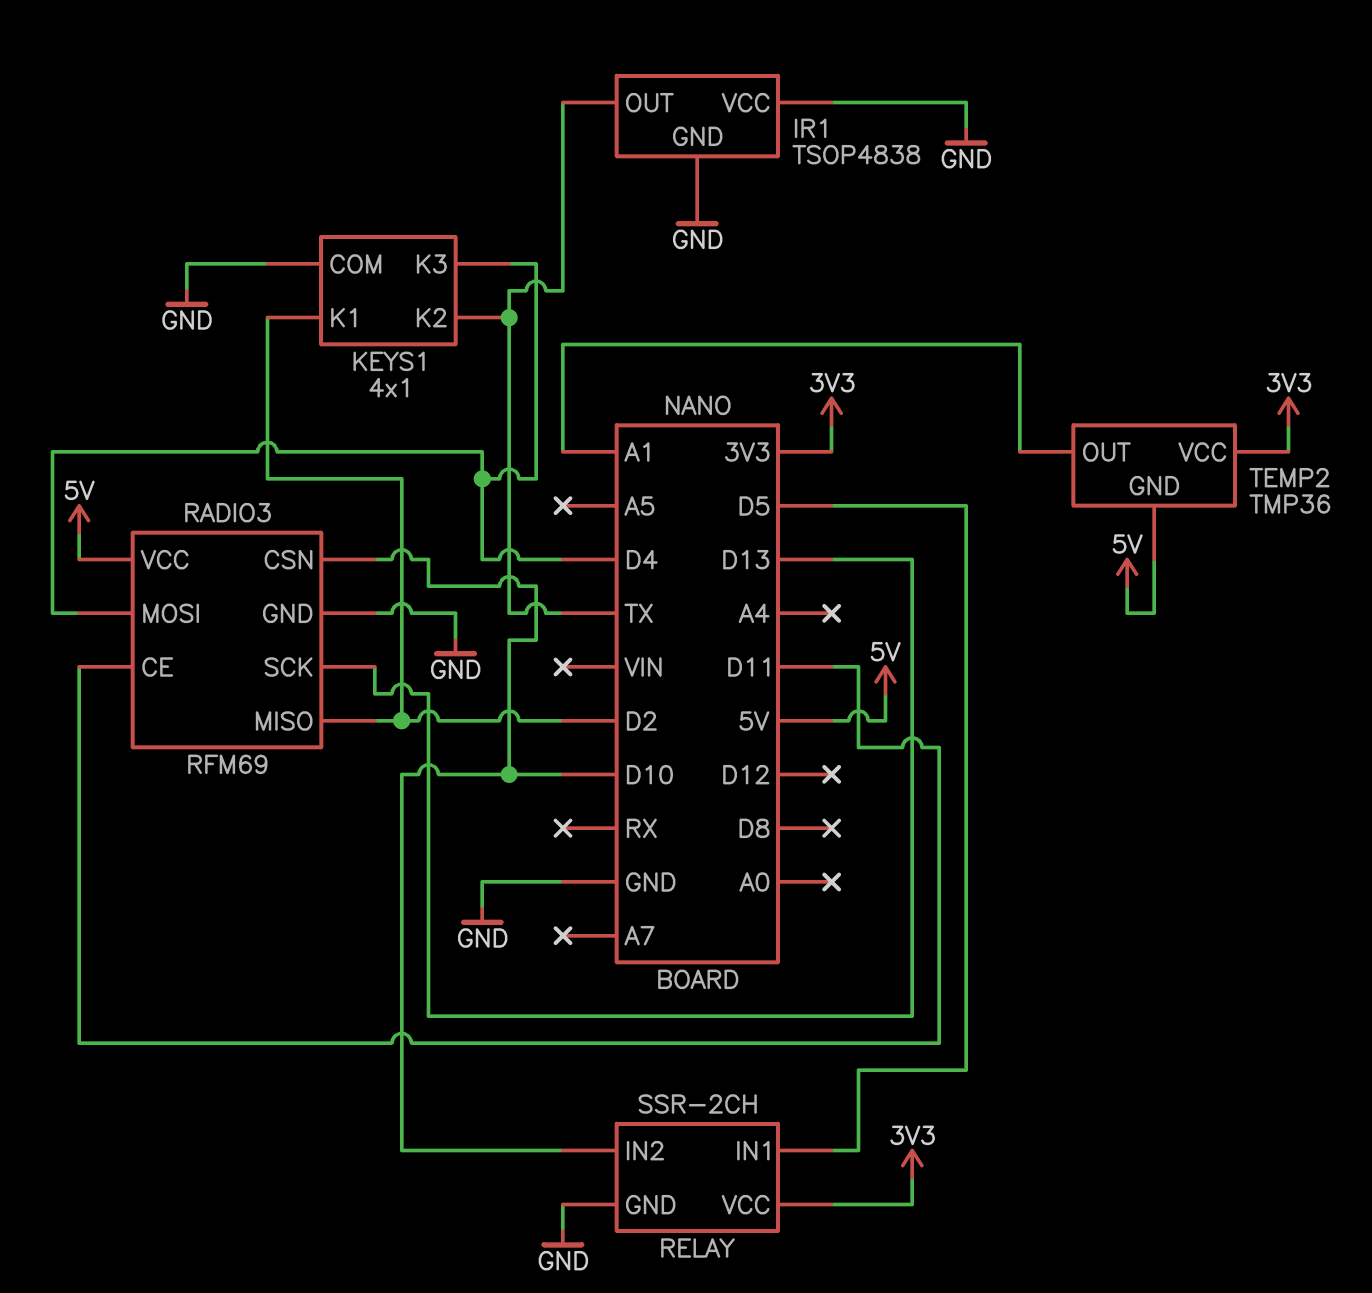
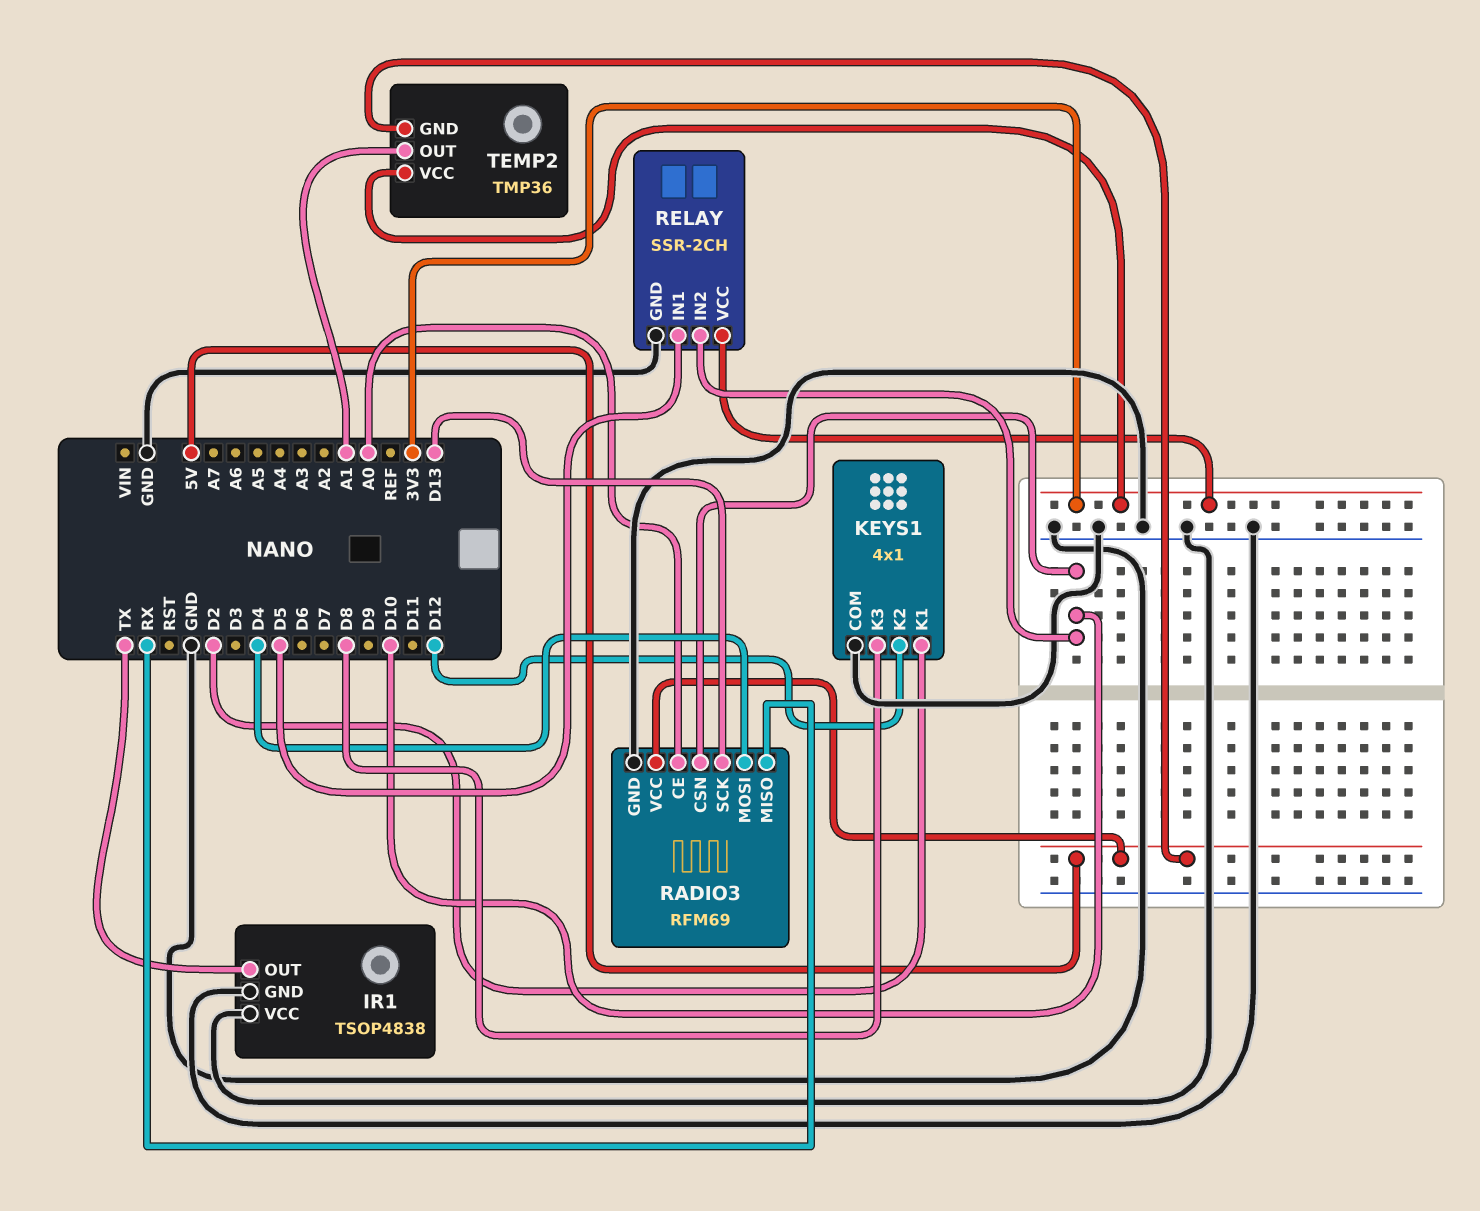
KEYS1 pin K2: TX -> D12
KEYS1 pin K3: D4 -> D8
RADIO3 pin CE: D11 -> A0
RADIO3 pin MISO: D2 -> RX

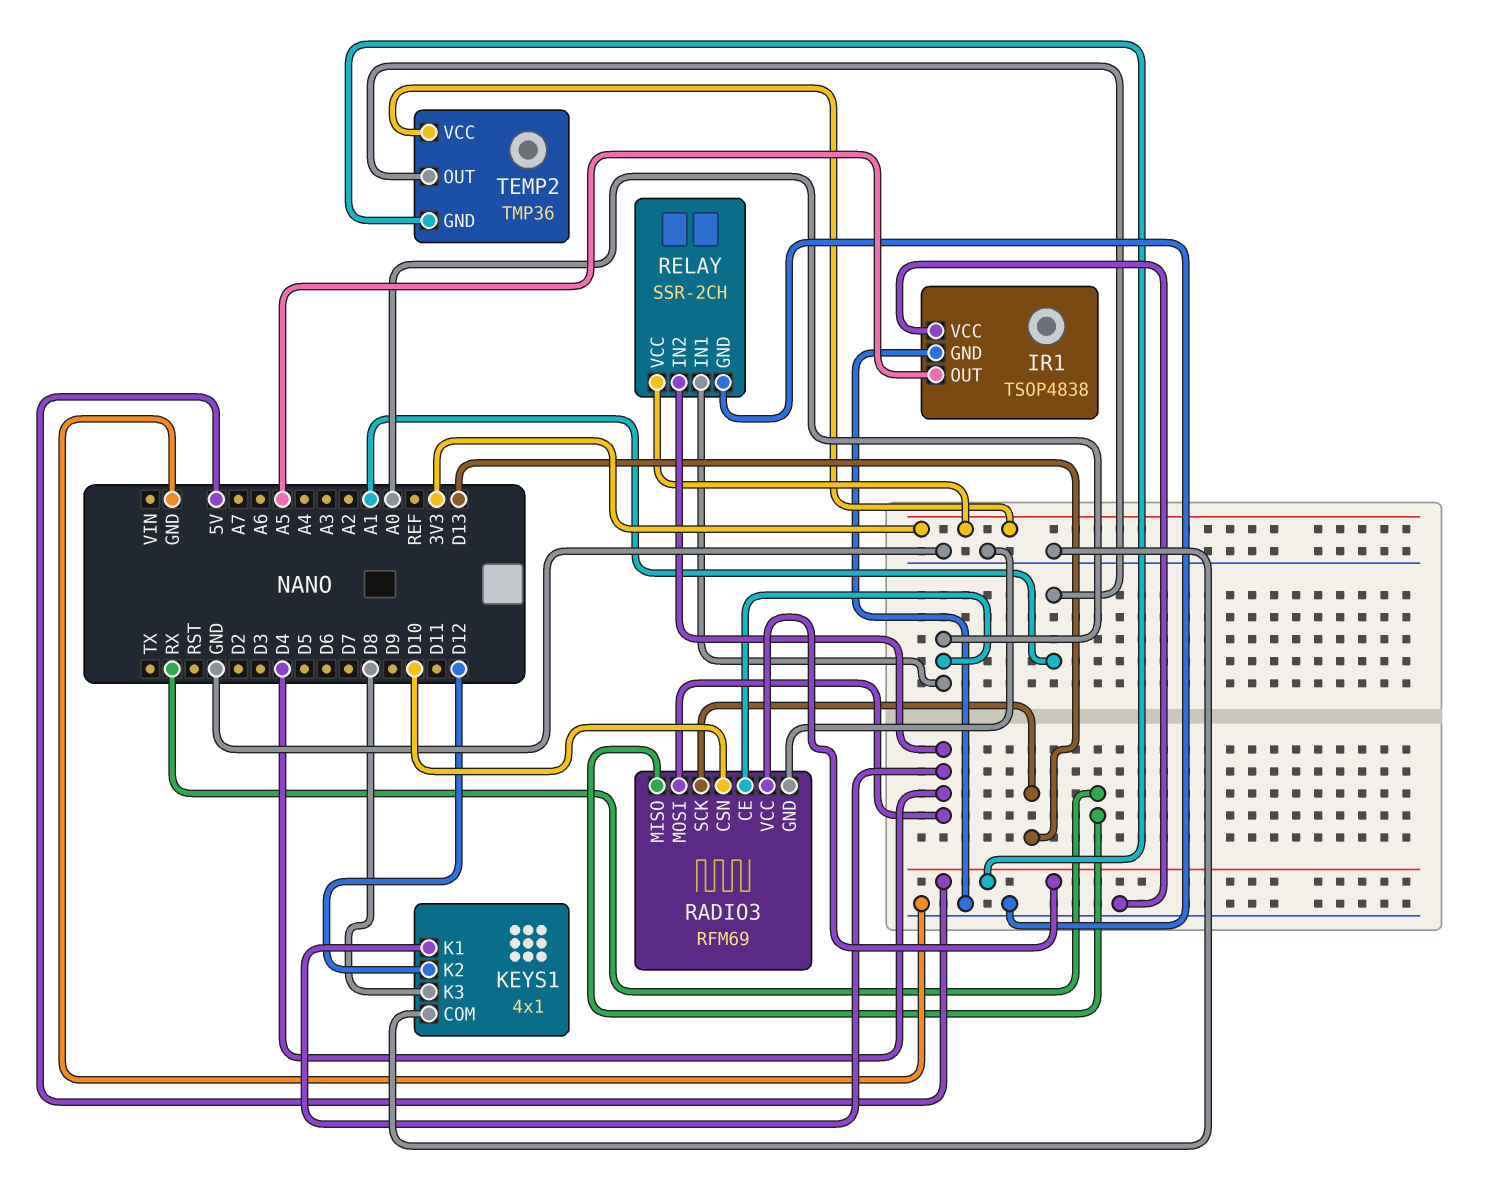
IR1 pin OUT: TX -> A5
KEYS1 pin K1: D2 -> D4
RELAY pin IN1: D5 -> A0
RELAY pin IN2: D10 -> D4

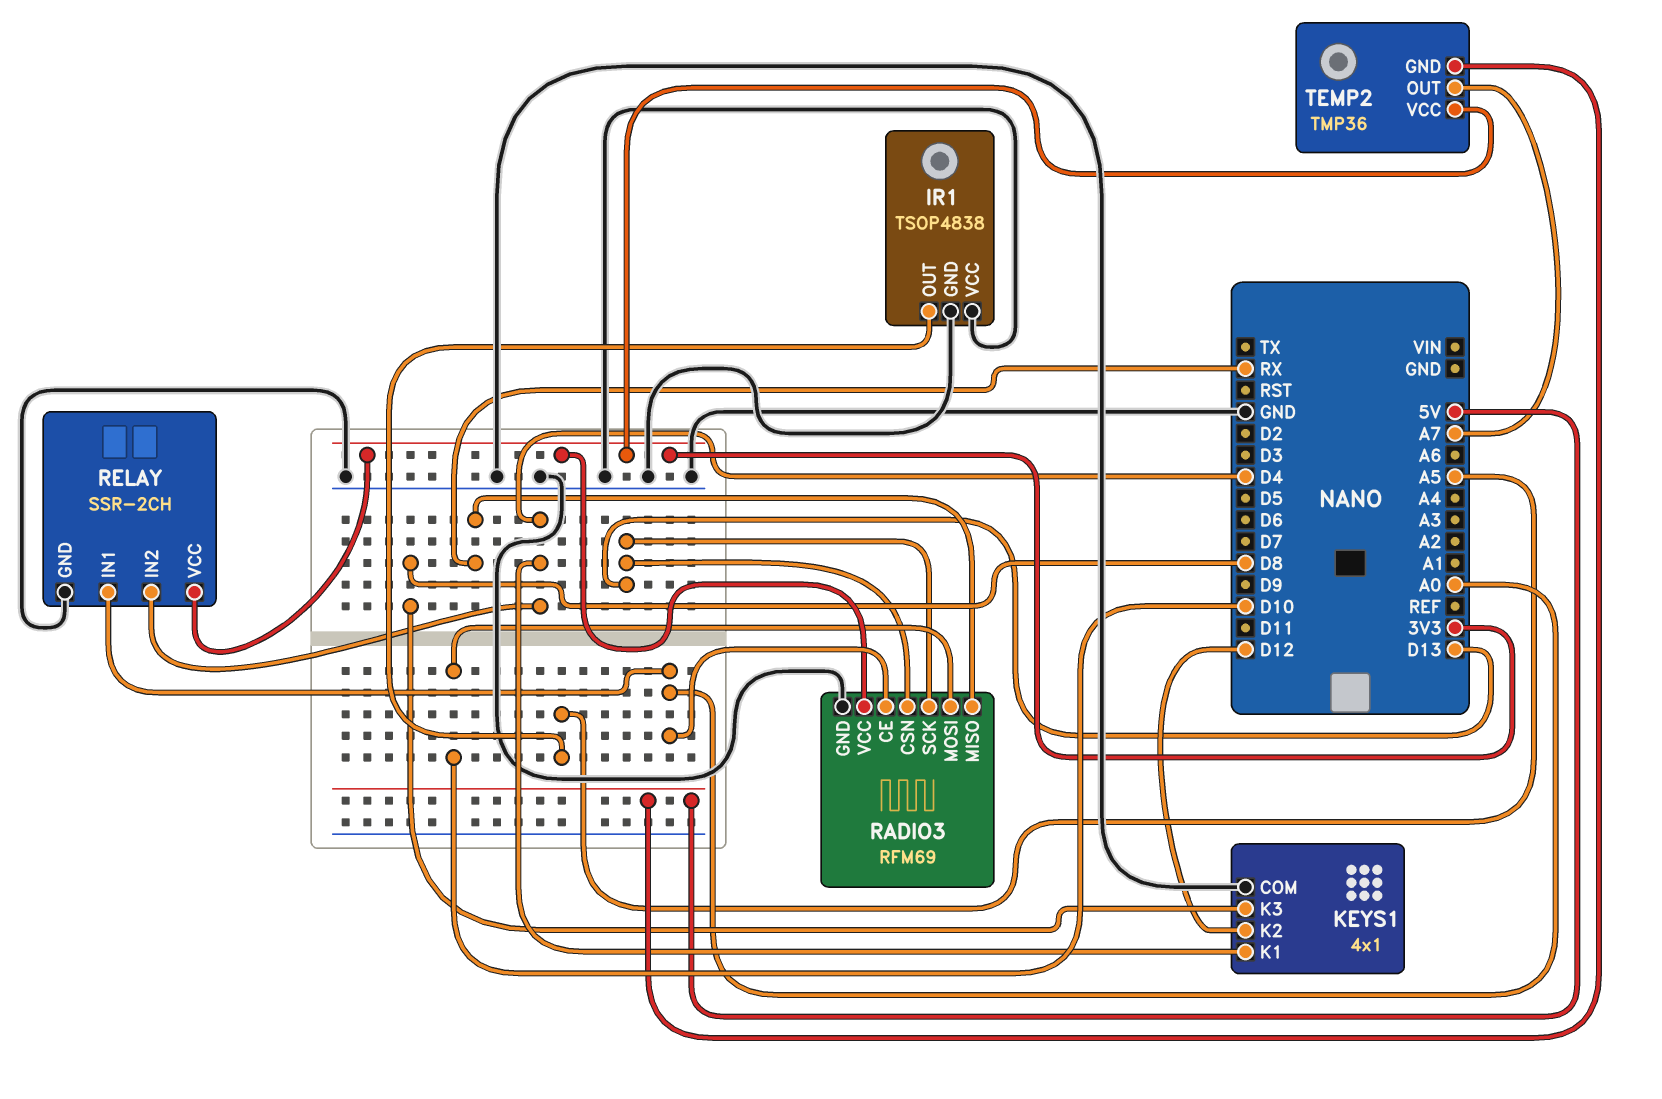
RADIO3 pin CSN: D10 -> D13
RADIO3 pin MOSI: D4 -> D10
RADIO3 pin VCC: 5V -> 3V3
TEMP2 pin OUT: A1 -> A7

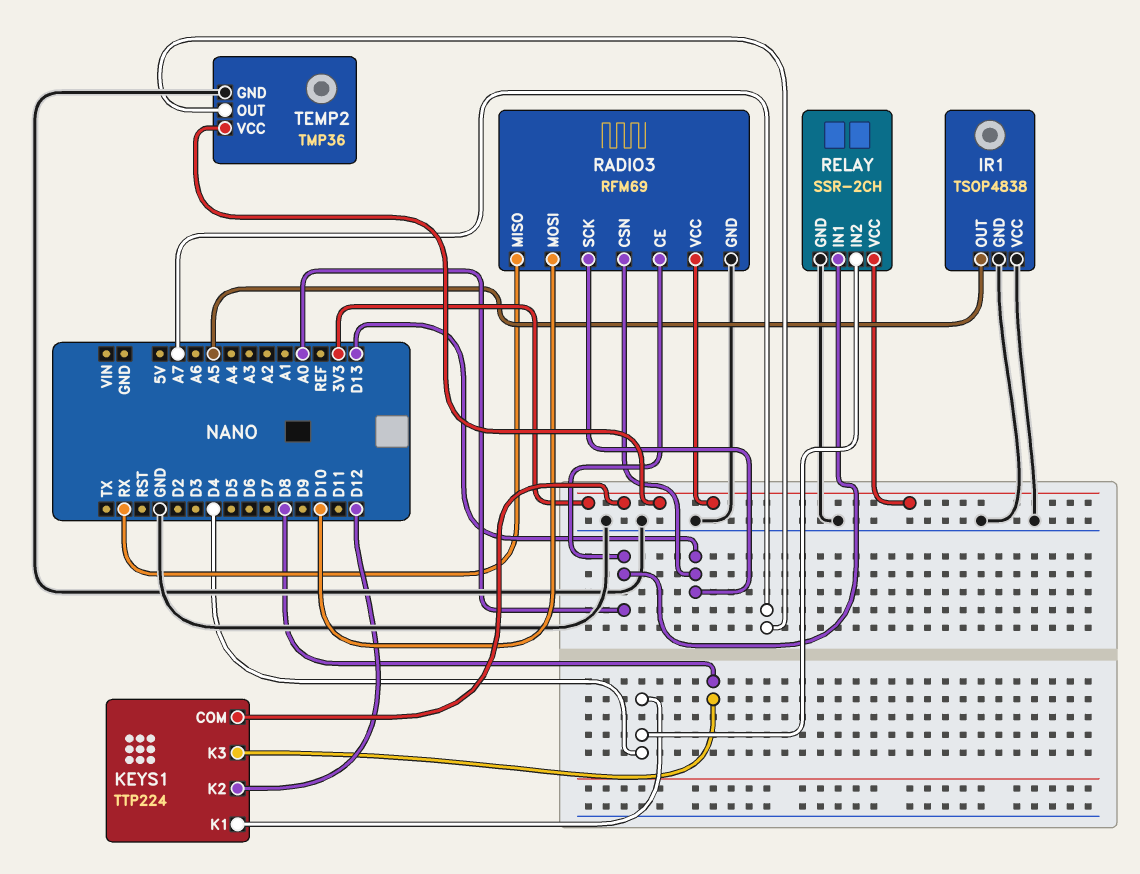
KEYS1: 4x1 -> TTP224
KEYS1 pin COM: GND -> 3V3
TEMP2 pin GND: 5V -> GND

